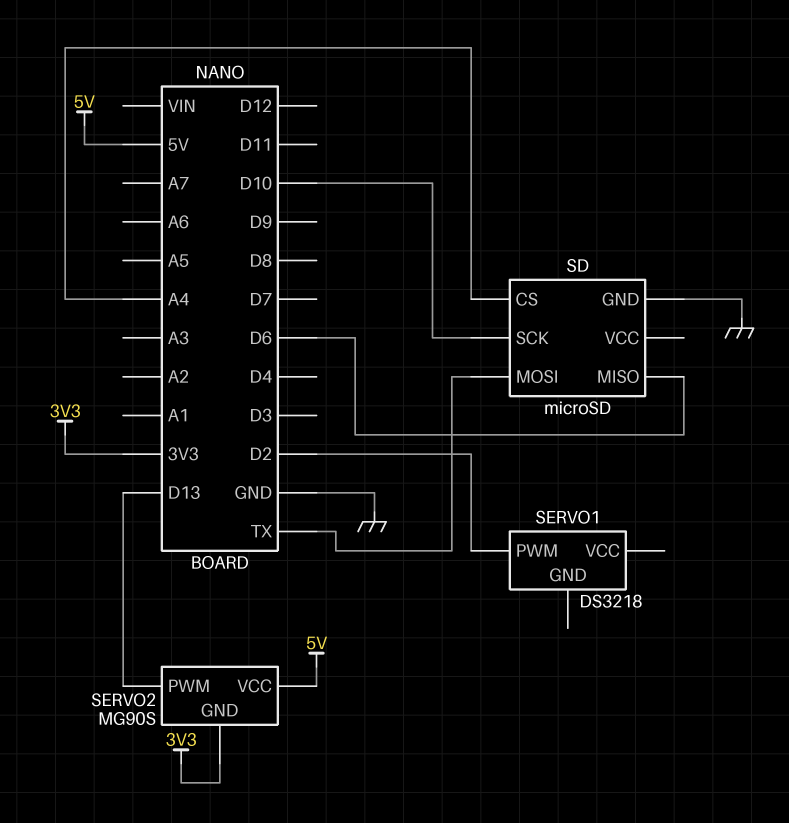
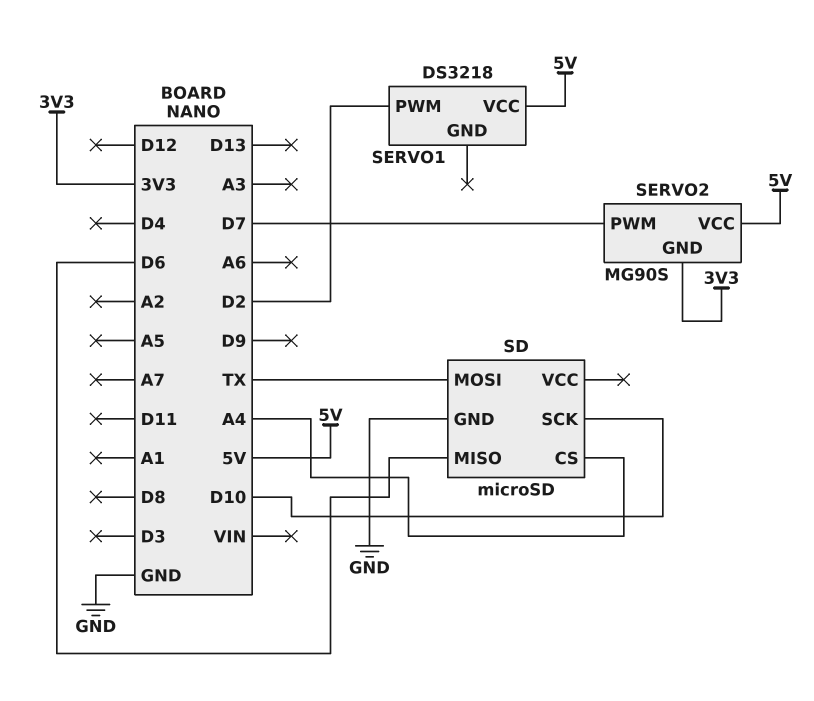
SERVO1 pin VCC: none -> 5V
SERVO2 pin PWM: D13 -> D7

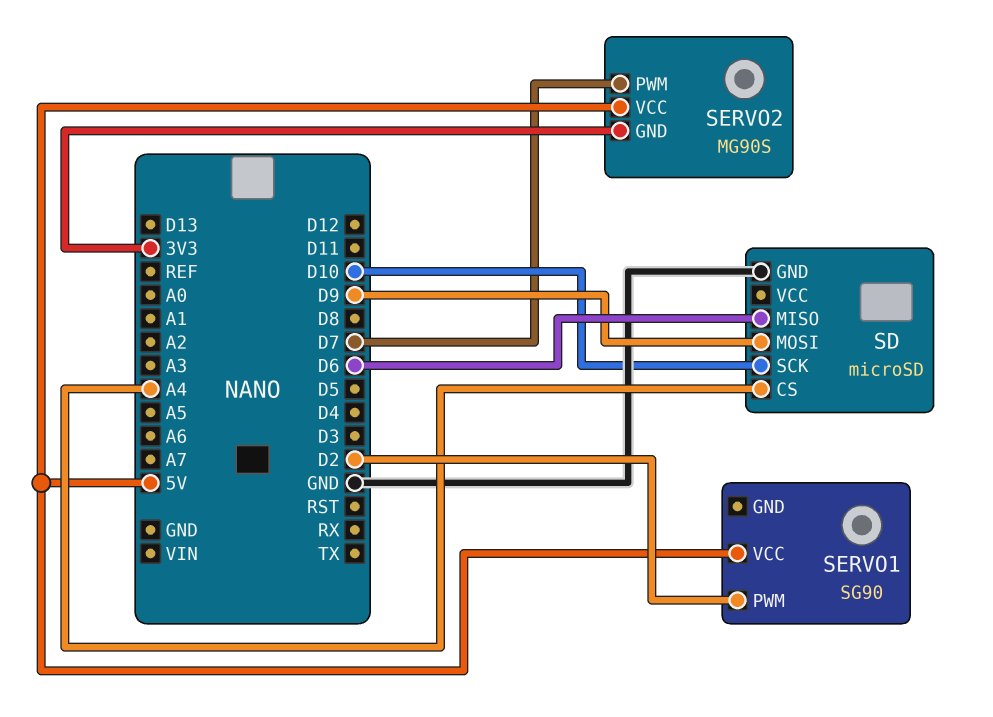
SD pin MOSI: TX -> D9
SERVO1: DS3218 -> SG90

